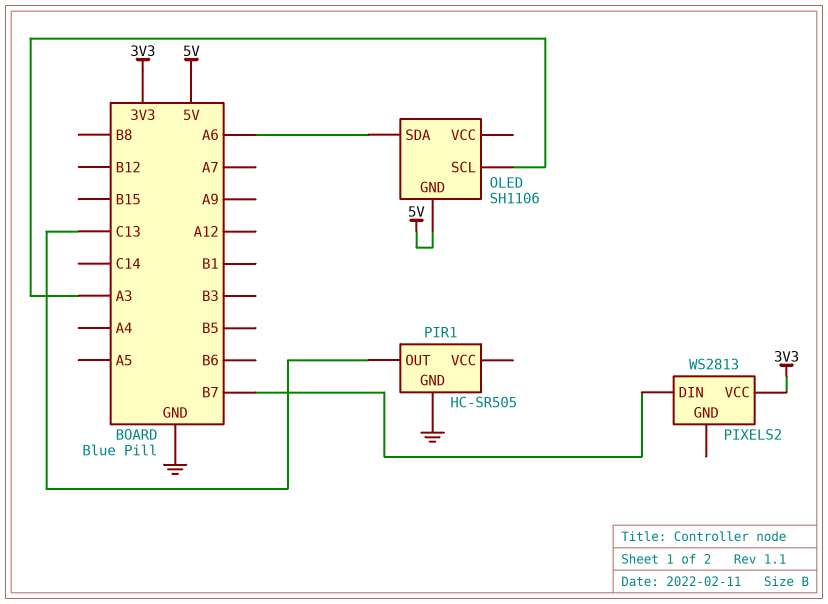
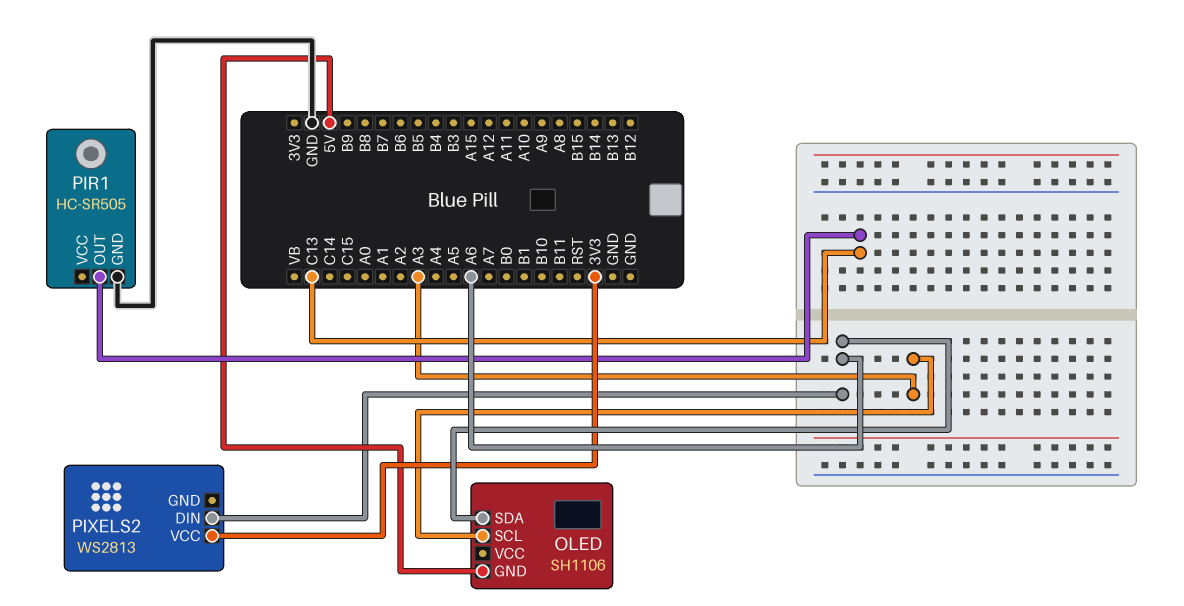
PIXELS2 pin DIN: B7 -> A6

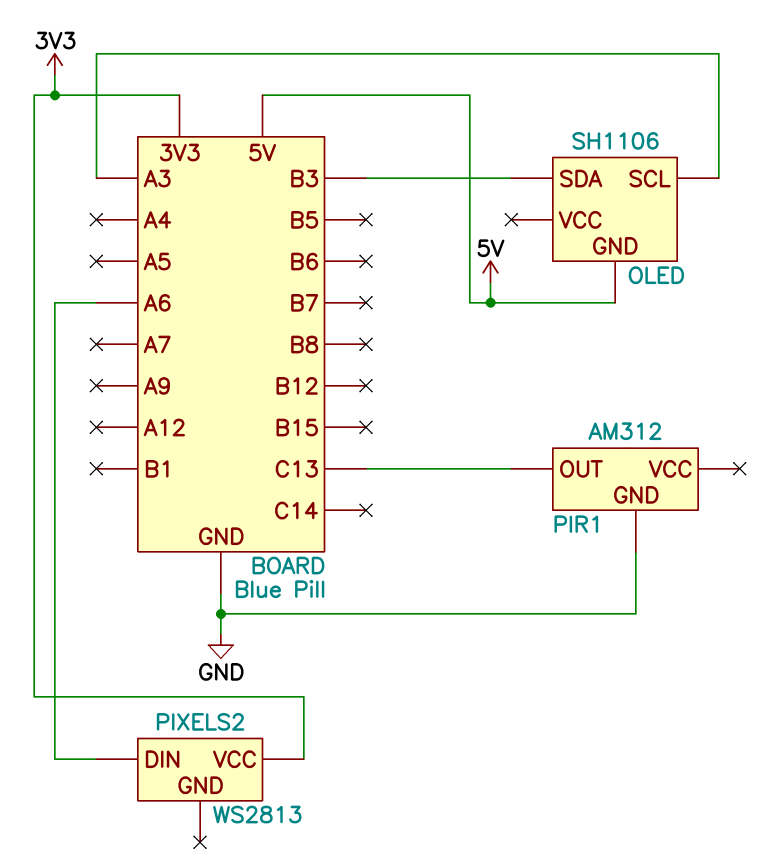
OLED pin SDA: A6 -> B3
PIR1: HC-SR505 -> AM312

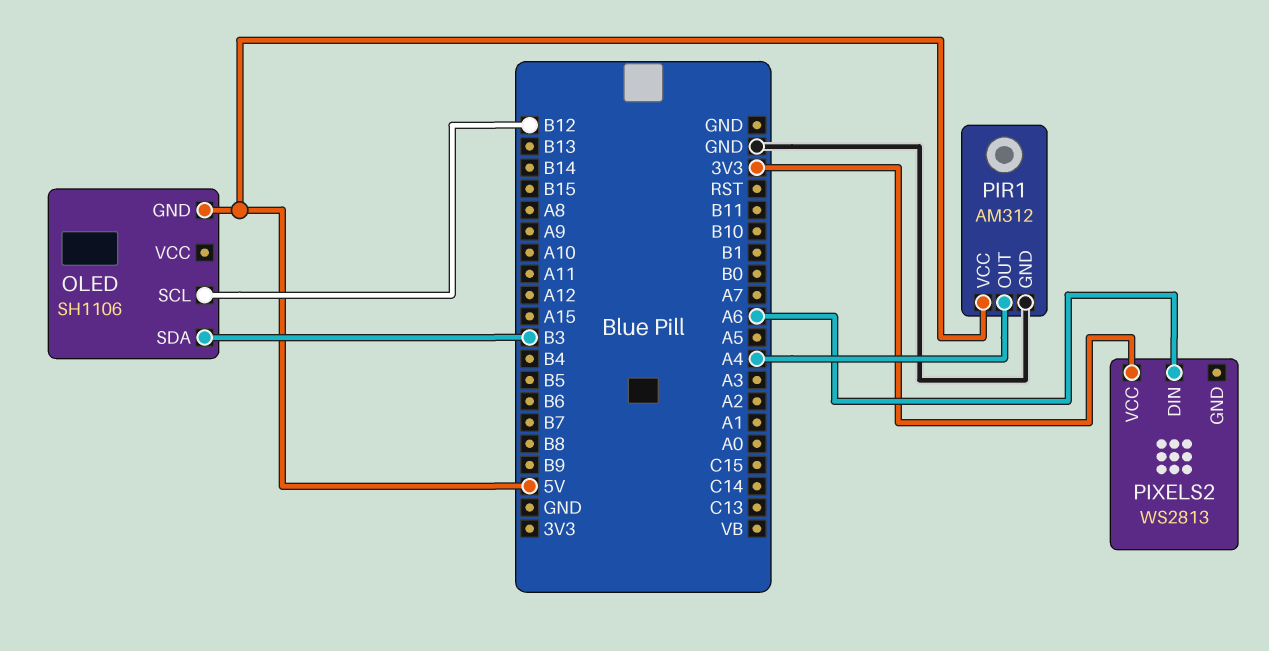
OLED pin SCL: A3 -> B12
PIR1 pin OUT: C13 -> A4
PIR1 pin VCC: none -> 5V

